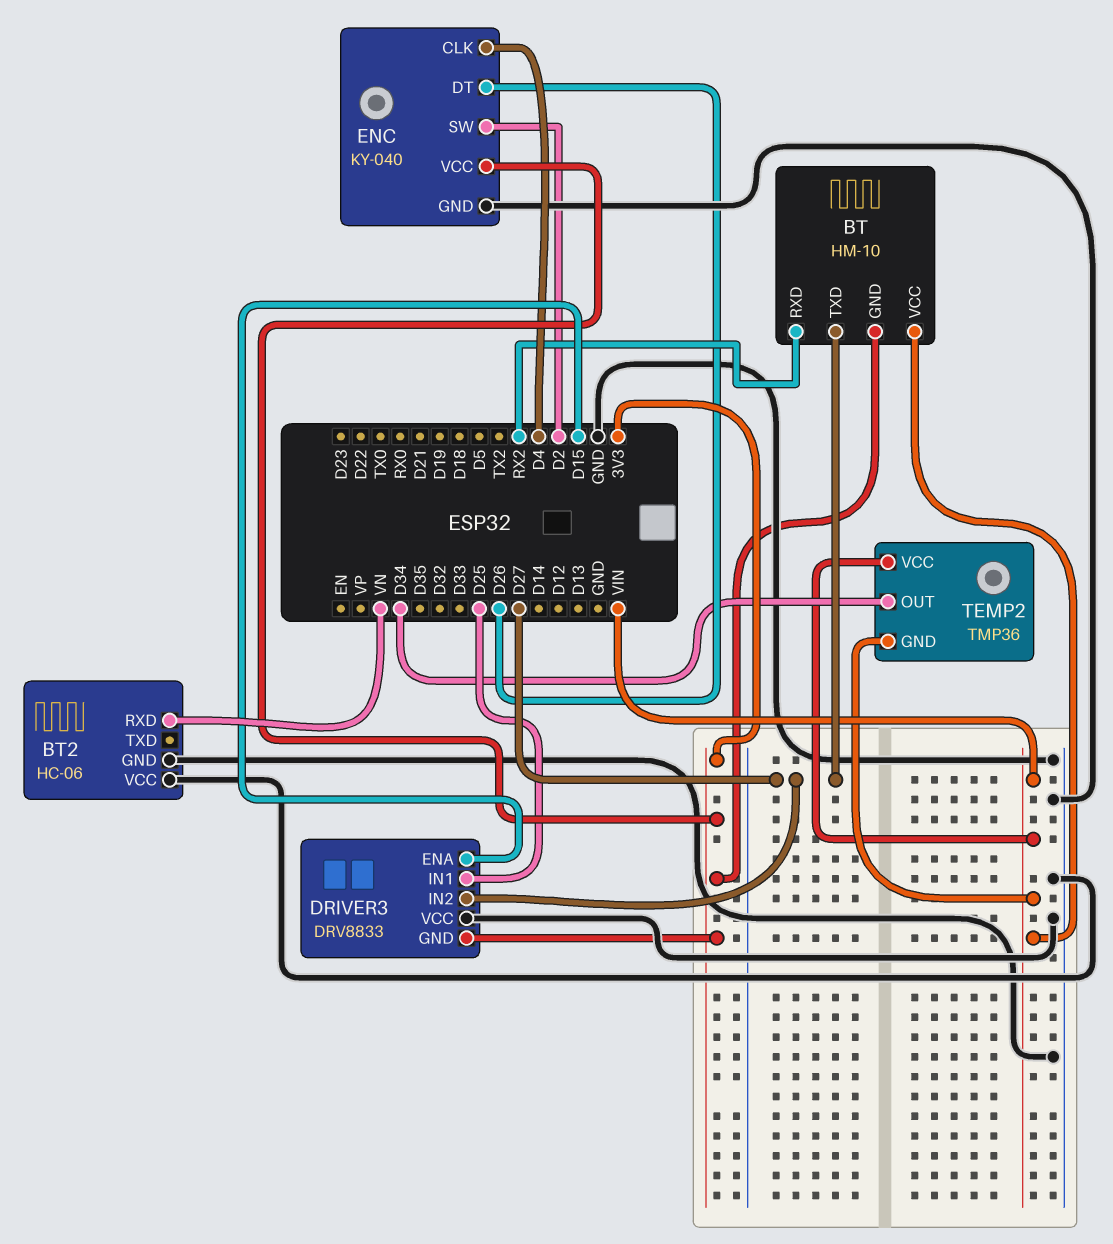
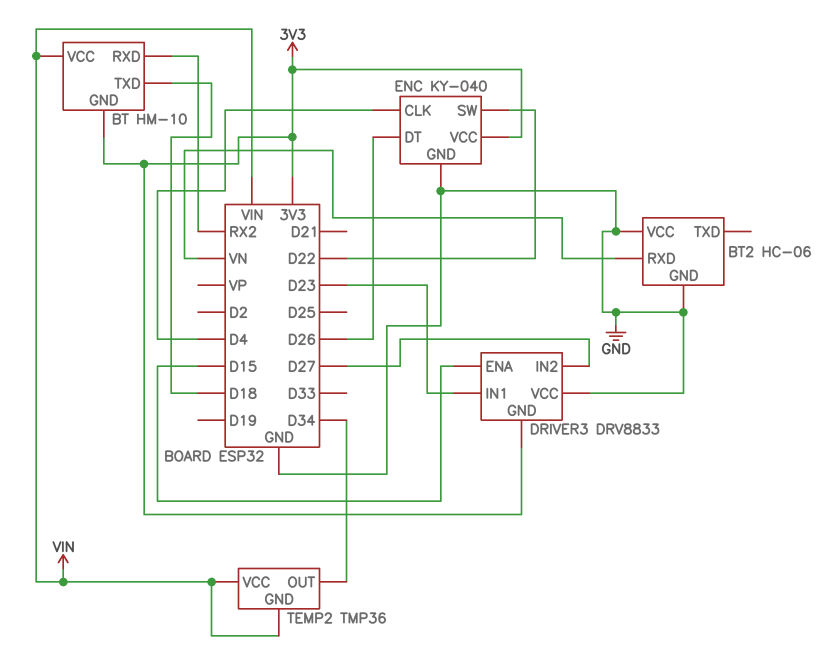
BT pin TXD: D27 -> D18
DRIVER3 pin IN1: D25 -> D23
ENC pin SW: D2 -> D22

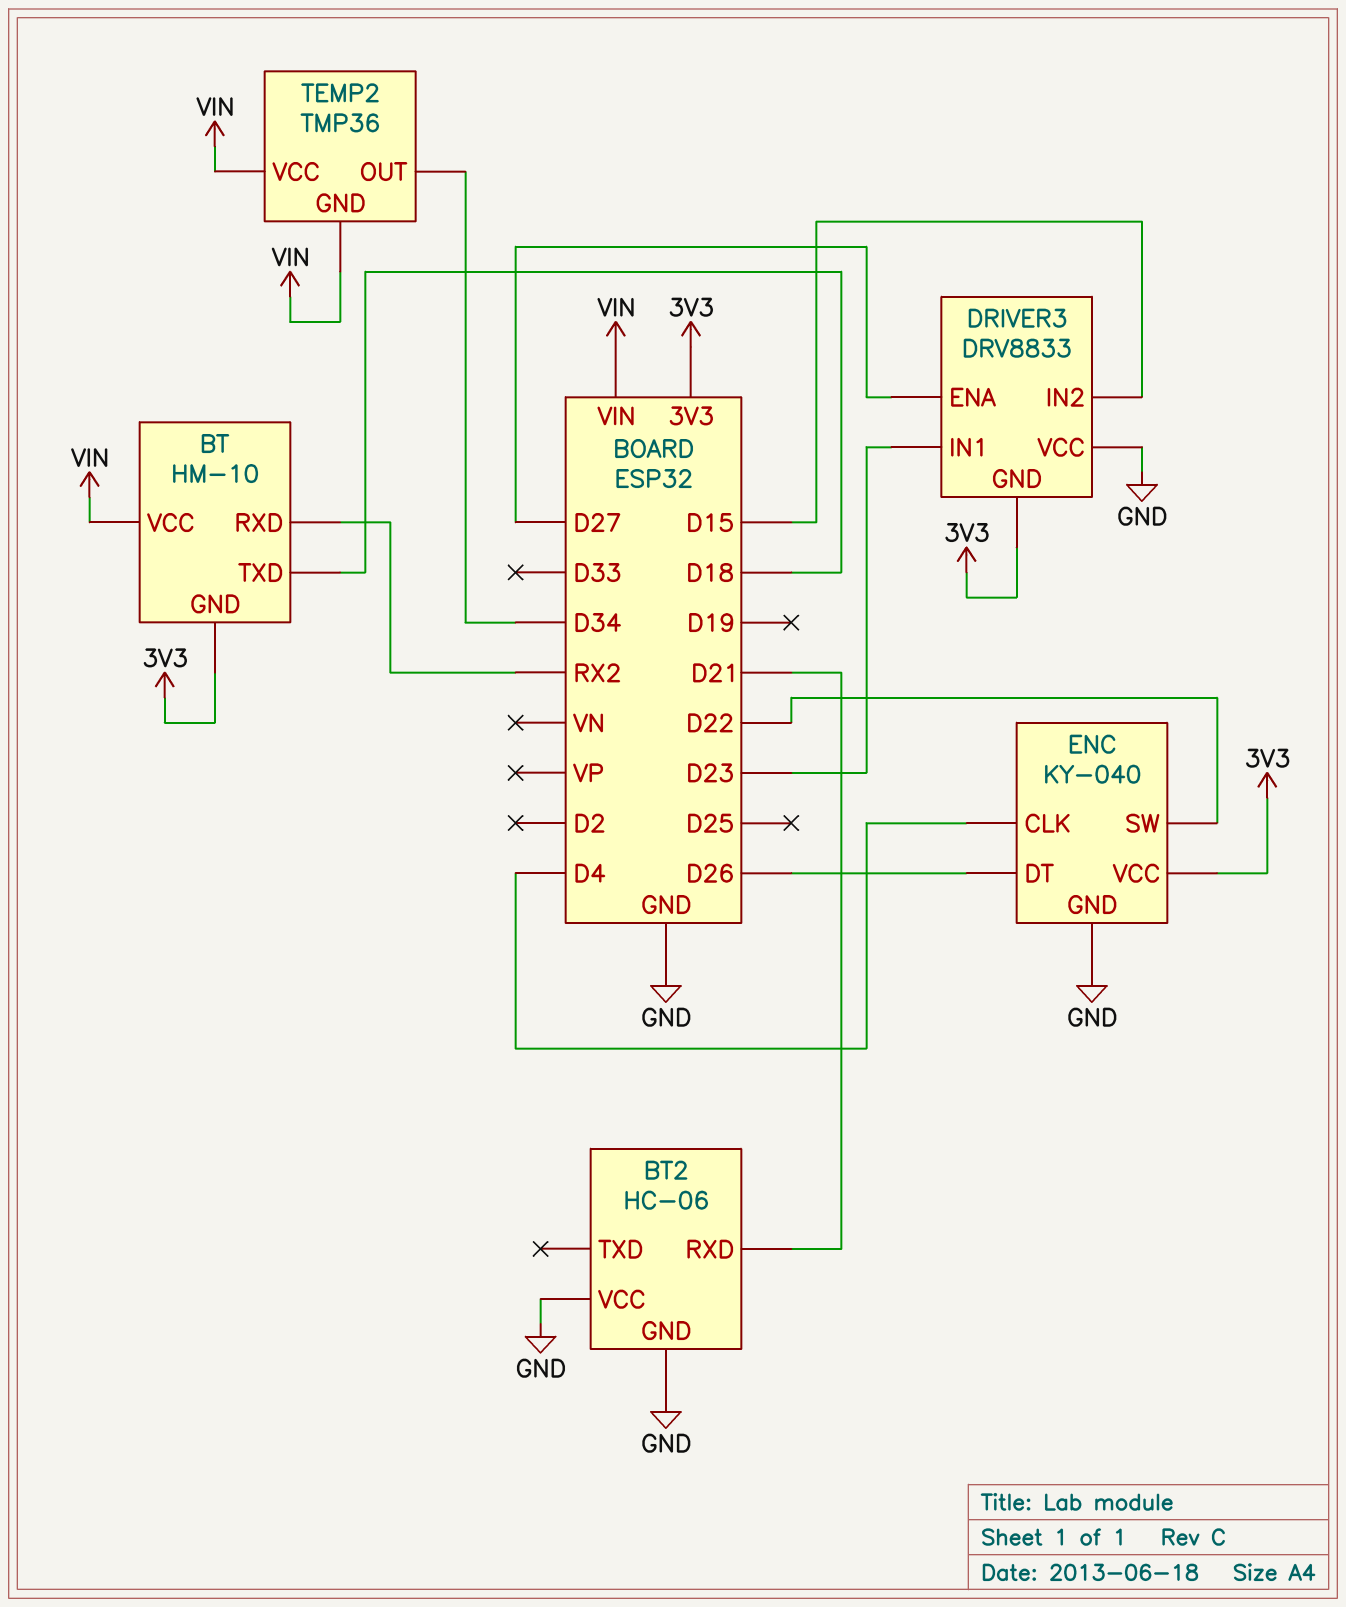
BT2 pin RXD: VN -> D21
DRIVER3 pin ENA: D15 -> D27
DRIVER3 pin IN2: D27 -> D15

